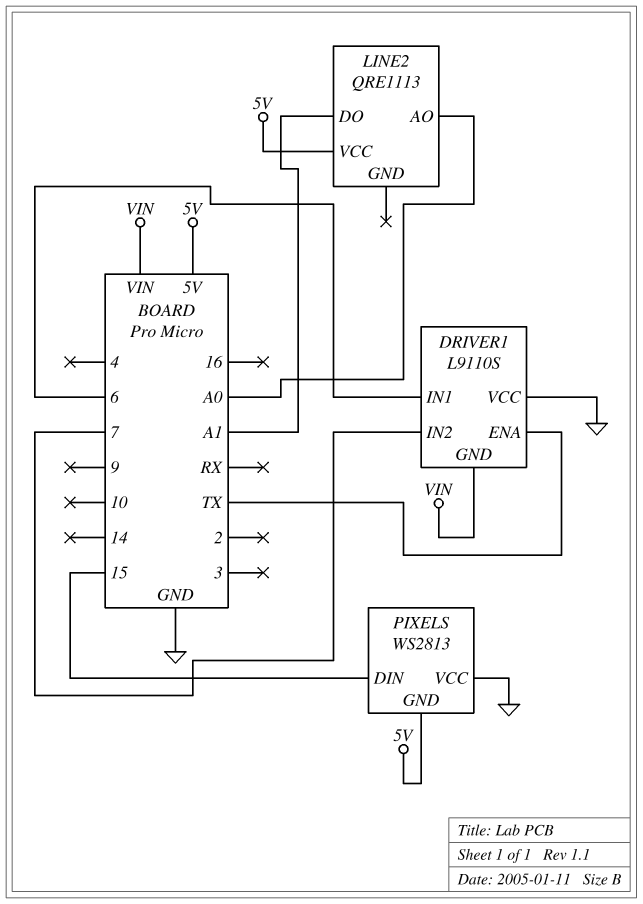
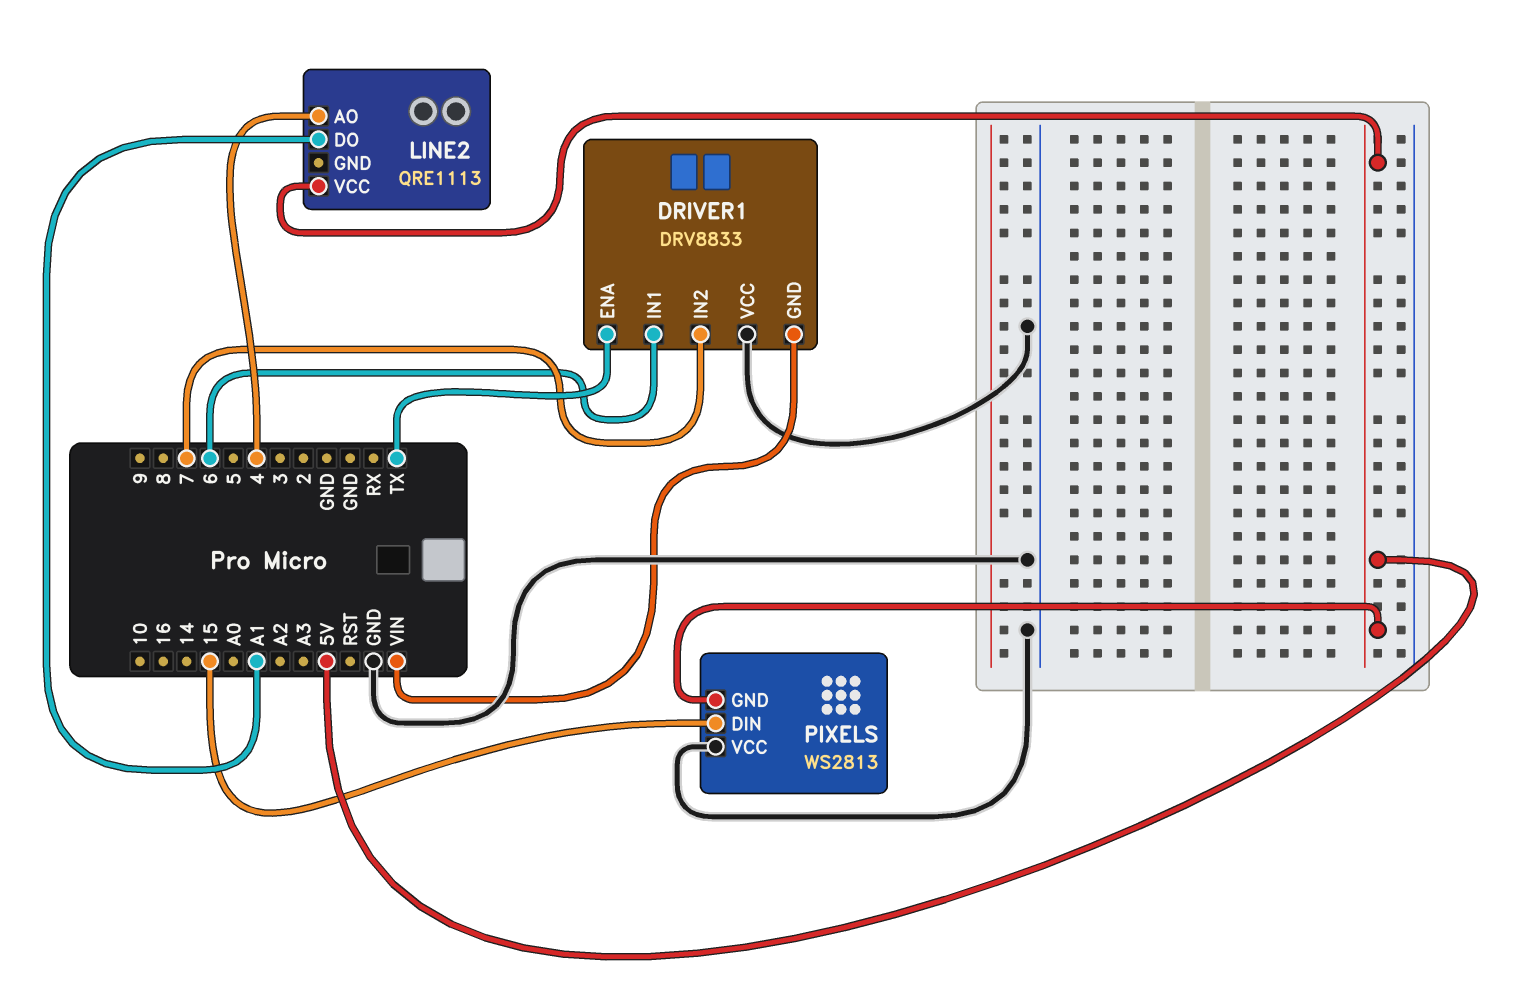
DRIVER1: L9110S -> DRV8833
LINE2 pin AO: A0 -> 4

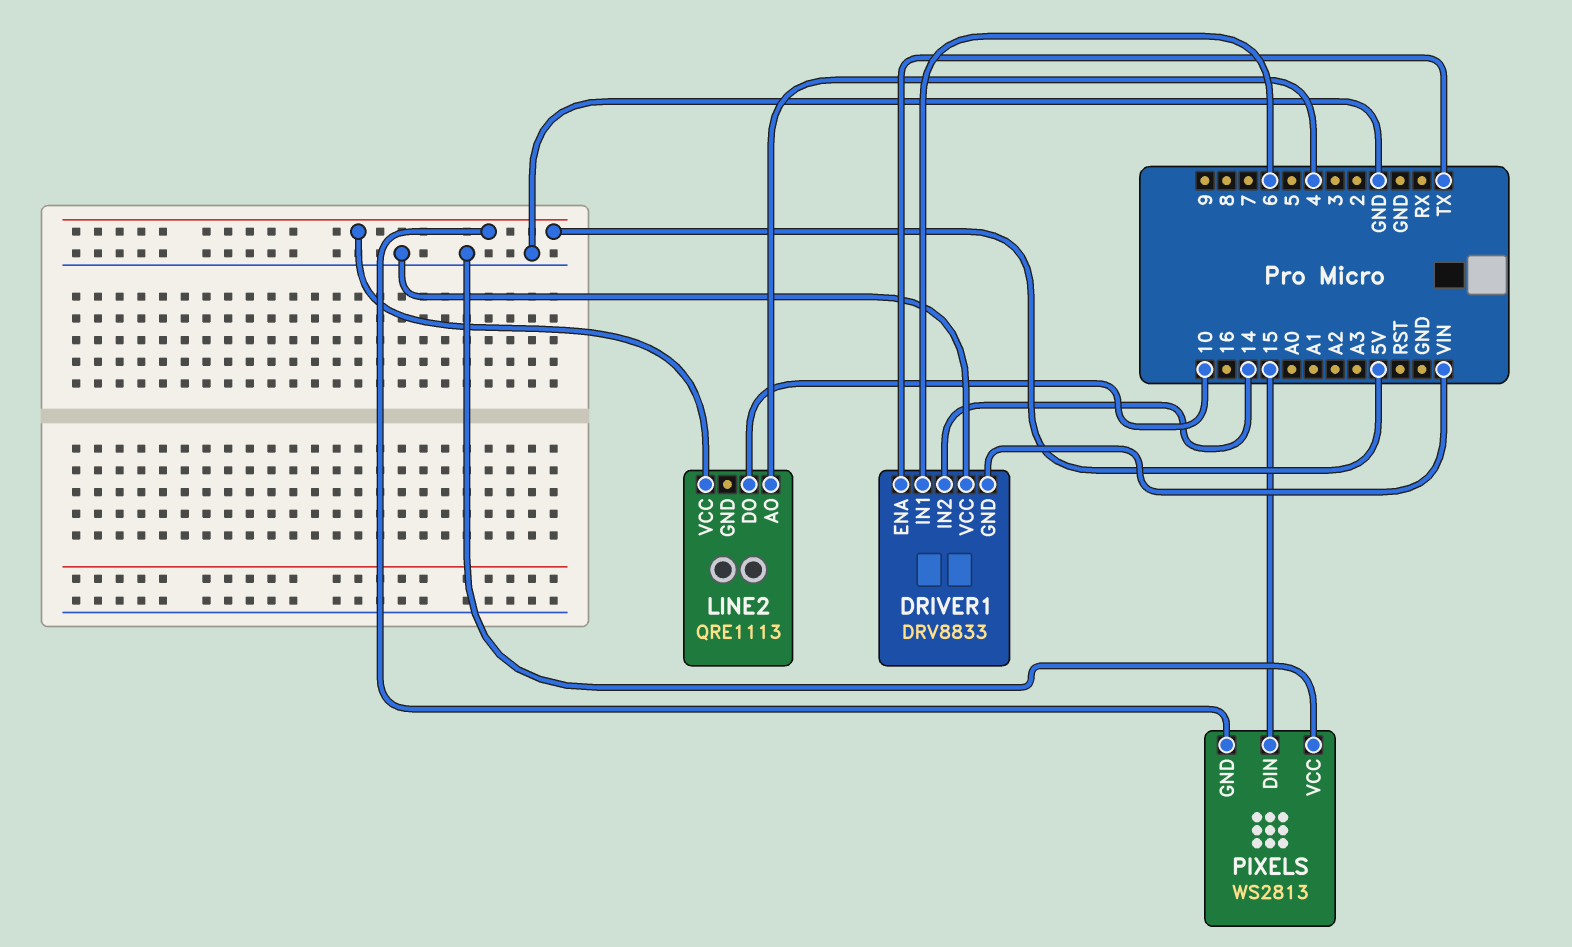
DRIVER1 pin IN2: 7 -> 14
LINE2 pin DO: A1 -> 10

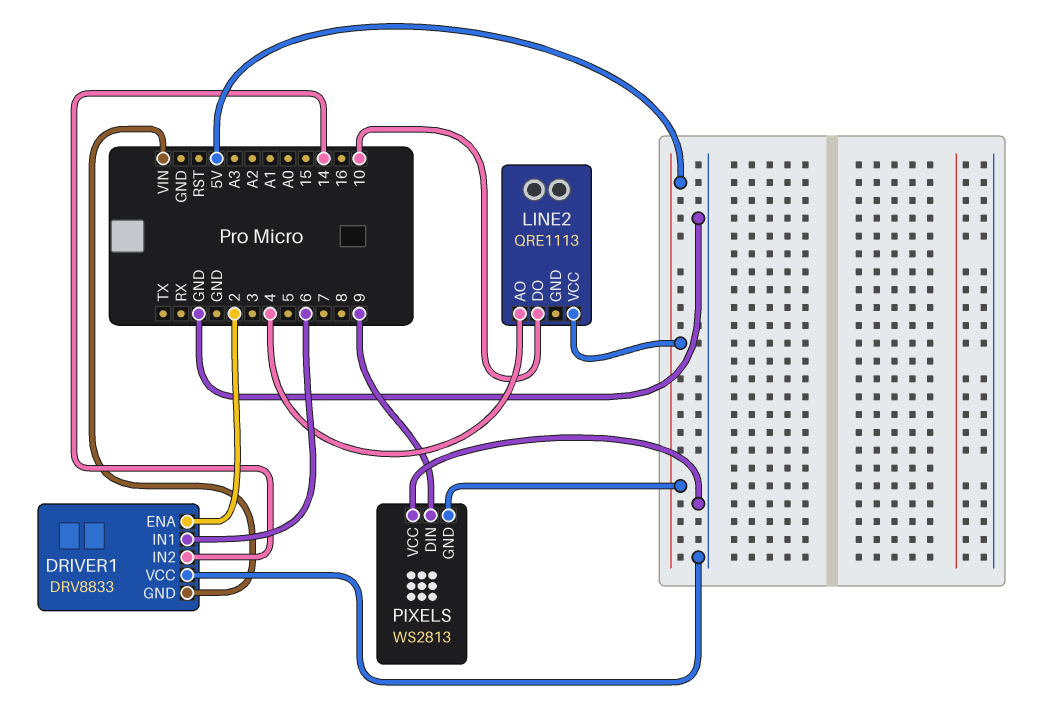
DRIVER1 pin ENA: TX -> 2
PIXELS pin DIN: 15 -> 9

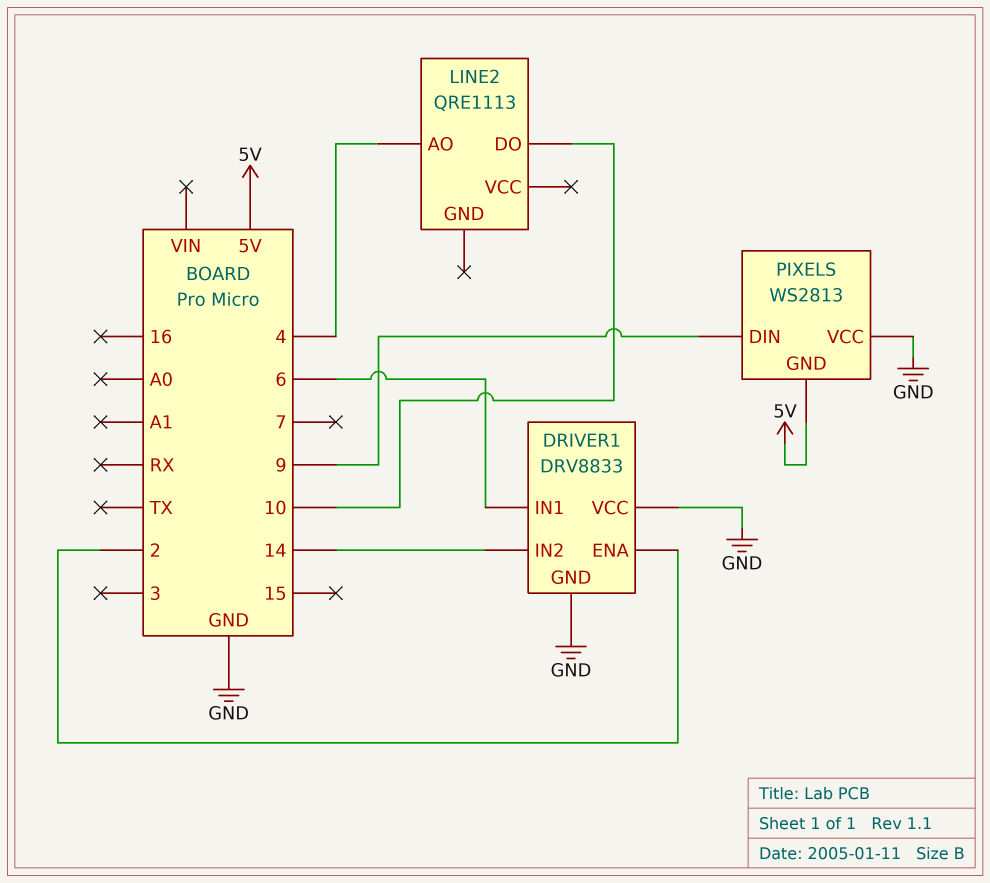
DRIVER1 pin GND: VIN -> GND
LINE2 pin VCC: 5V -> none

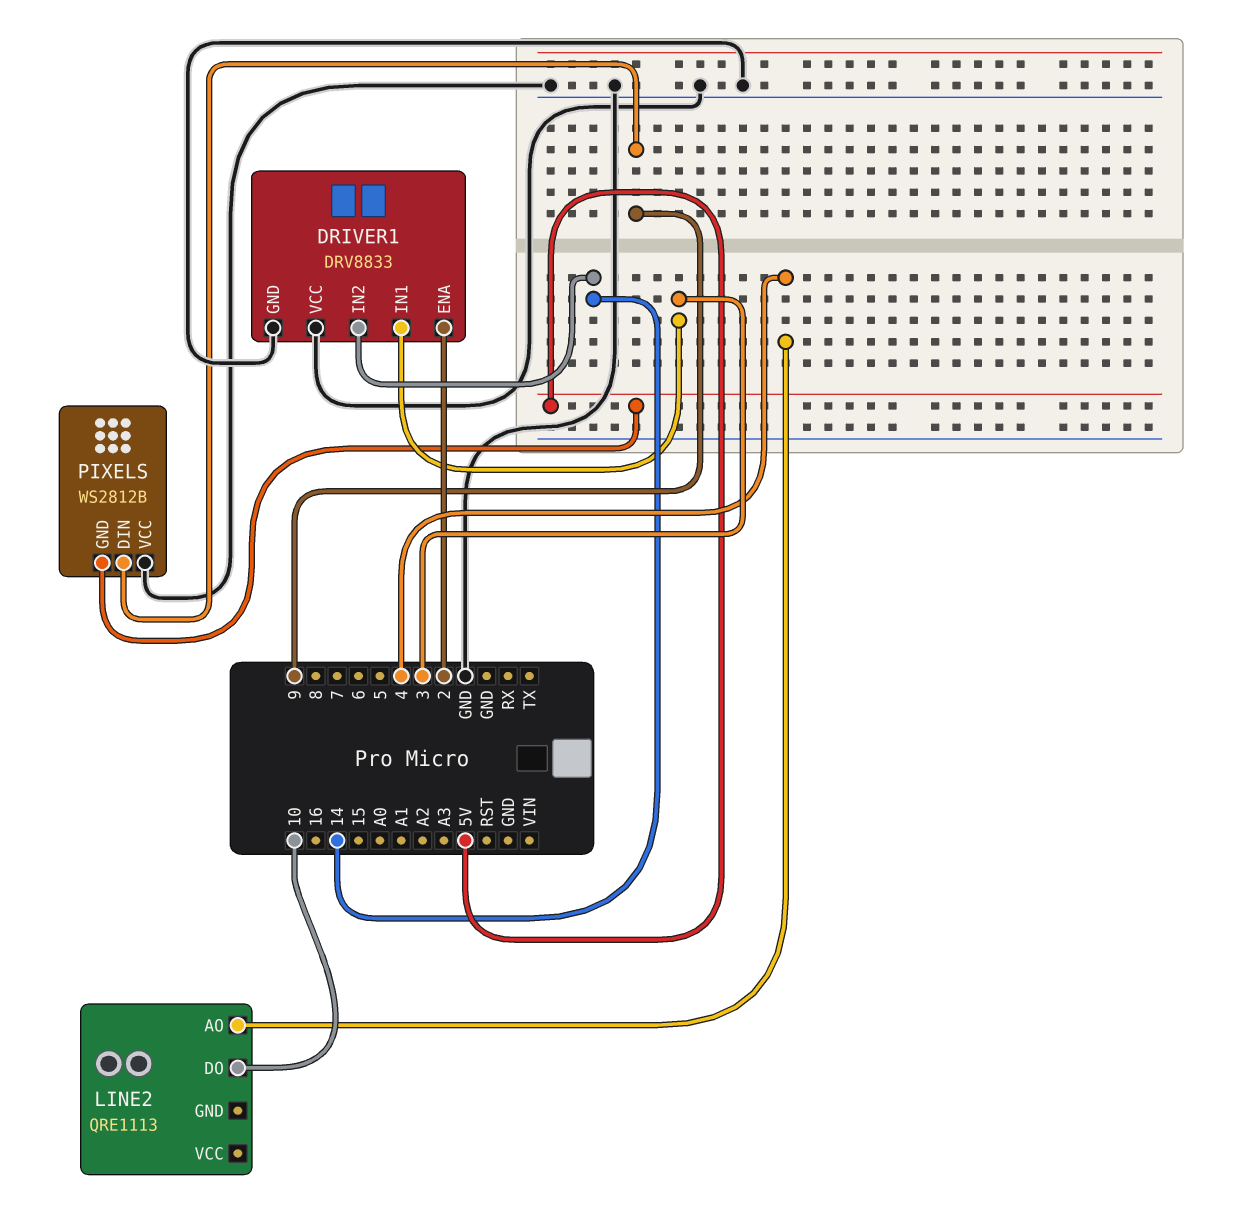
DRIVER1 pin IN1: 6 -> 3
PIXELS: WS2813 -> WS2812B

